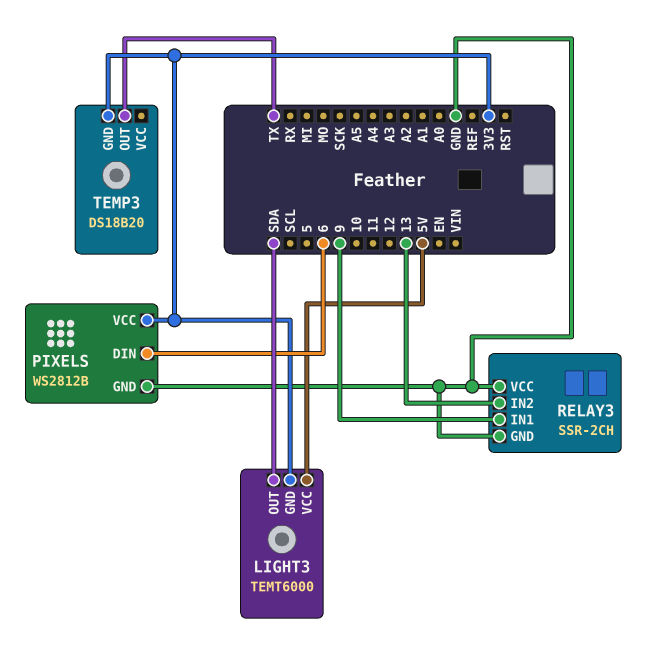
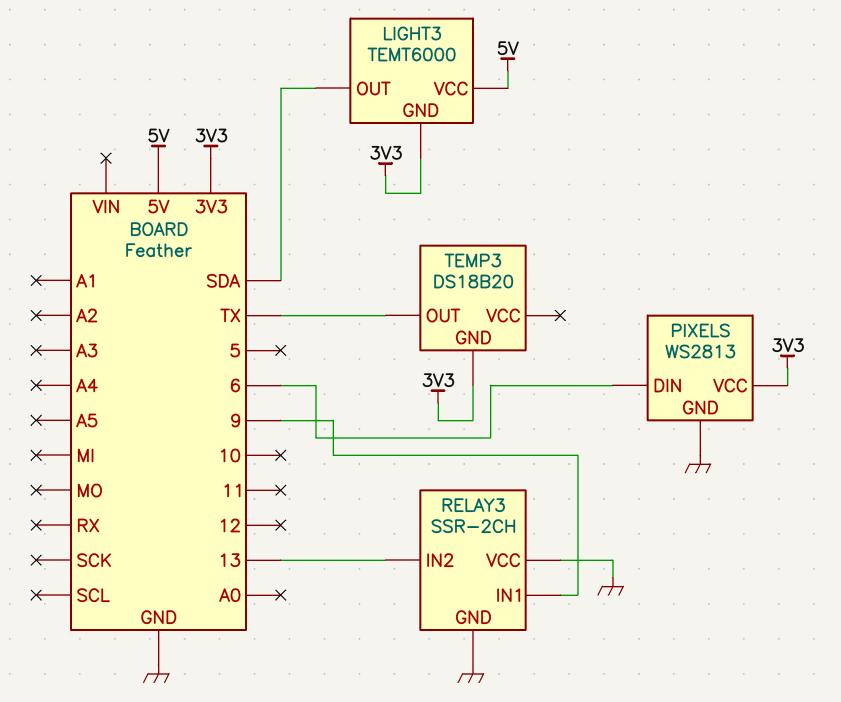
PIXELS: WS2812B -> WS2813

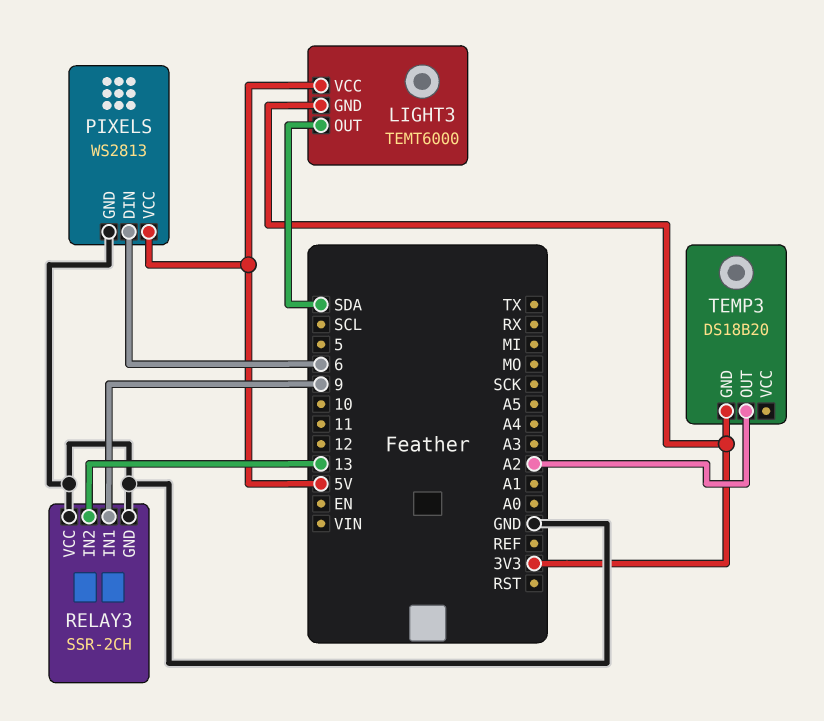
PIXELS pin VCC: 3V3 -> 5V
TEMP3 pin OUT: TX -> A2

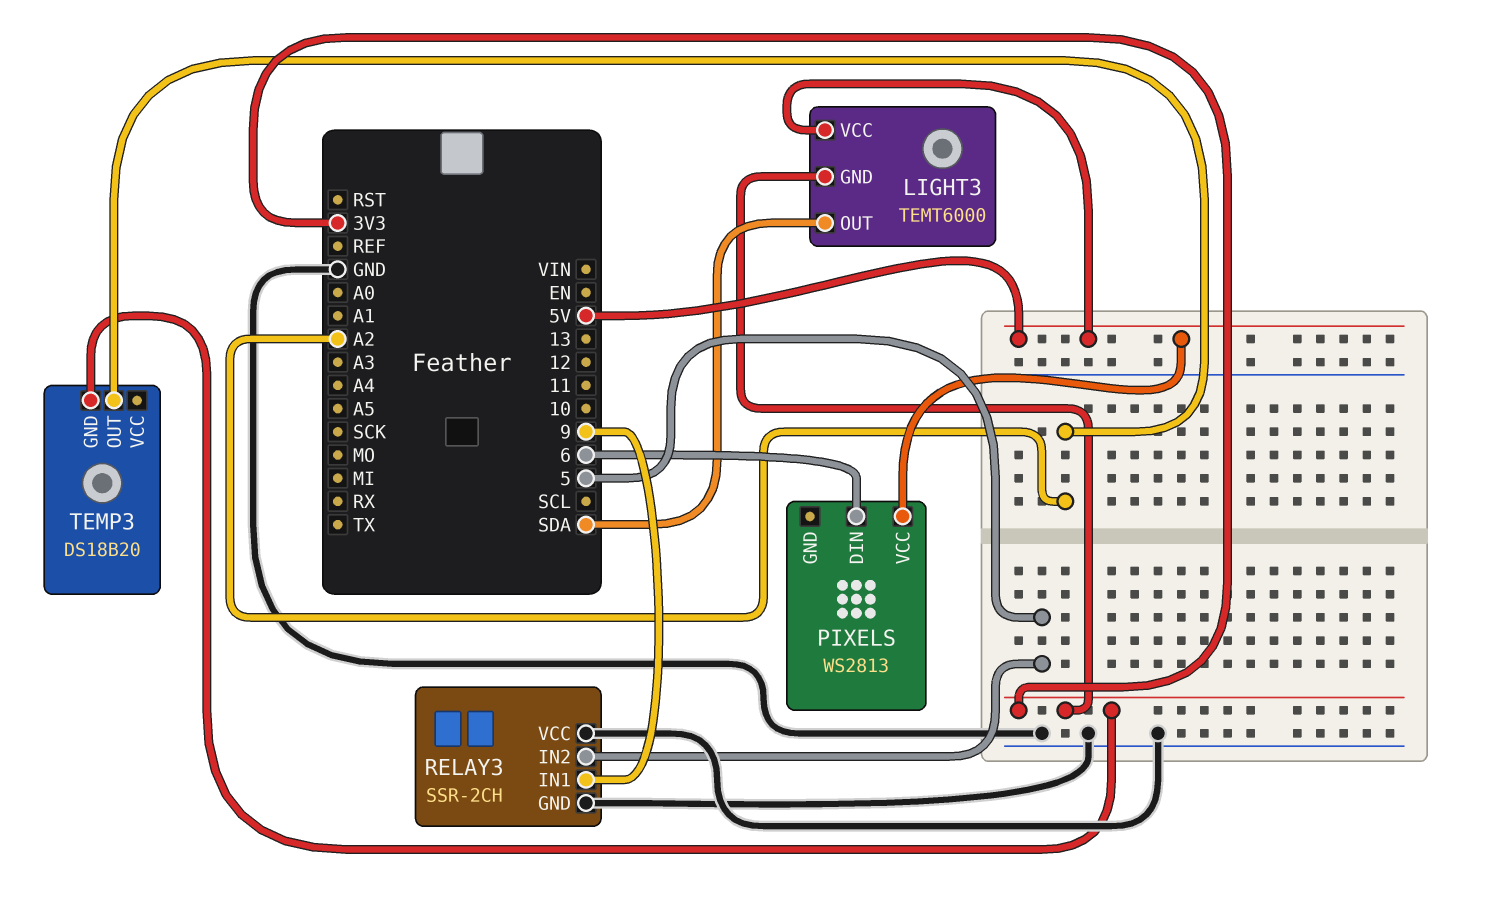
PIXELS pin GND: GND -> none
RELAY3 pin IN2: 13 -> 5

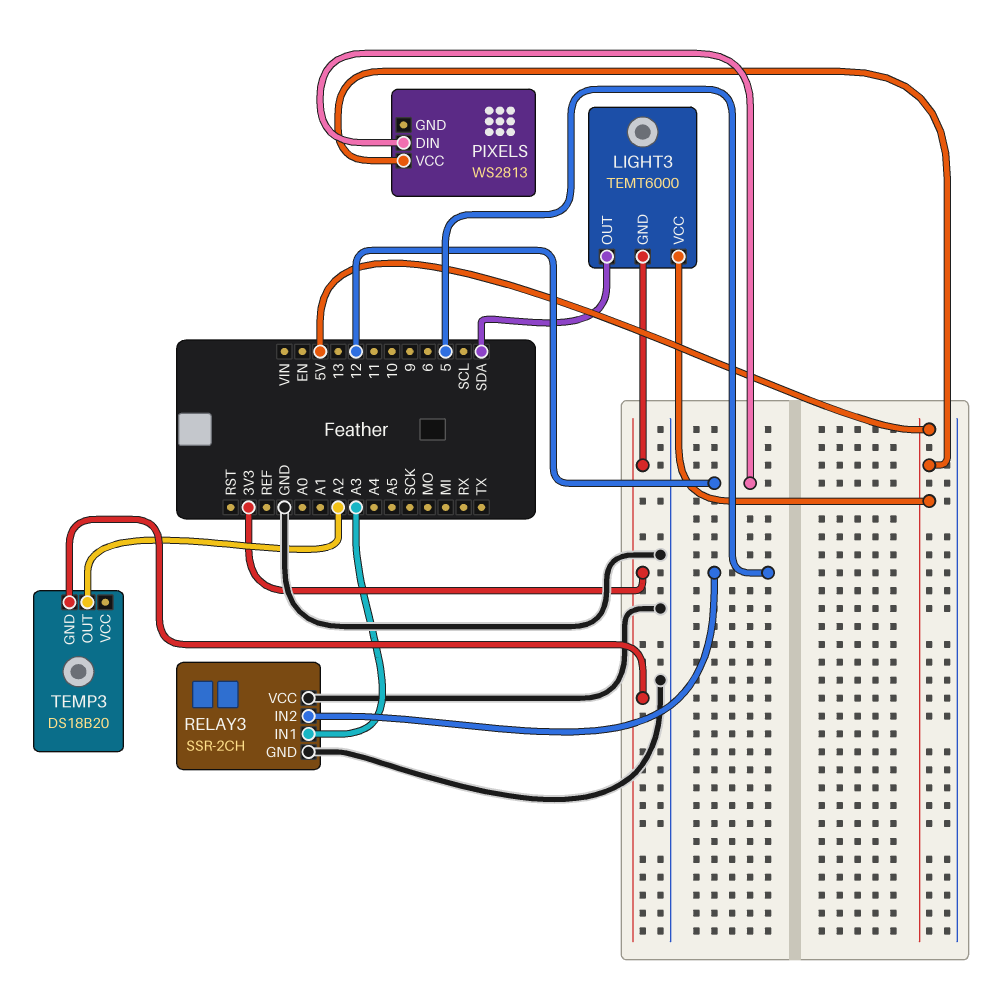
PIXELS pin DIN: 6 -> 12
RELAY3 pin IN1: 9 -> A3

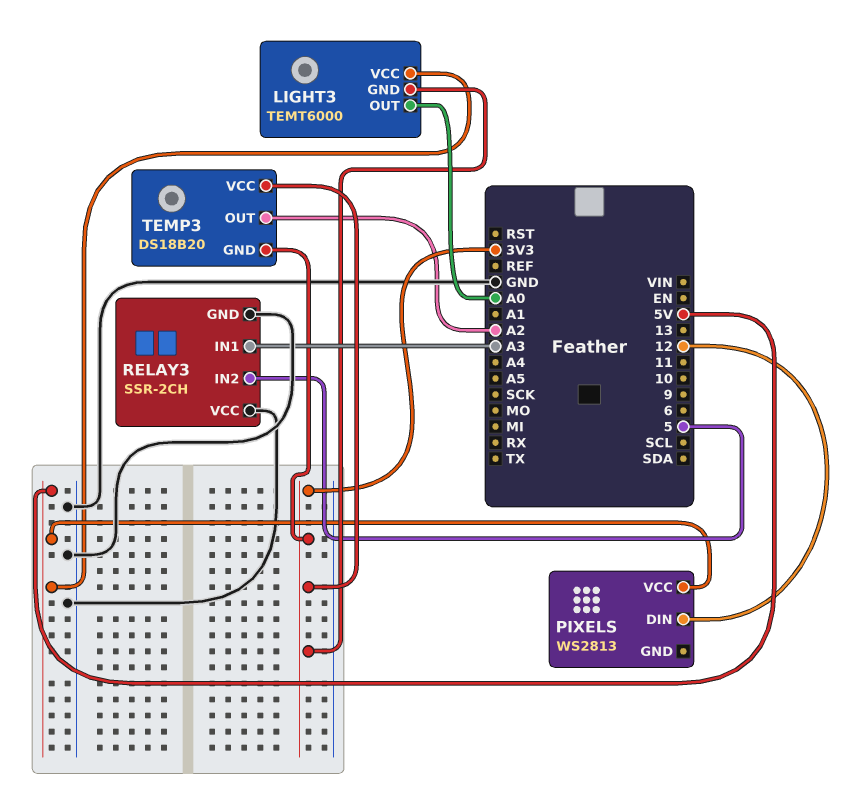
LIGHT3 pin OUT: SDA -> A0
TEMP3 pin VCC: none -> 3V3

